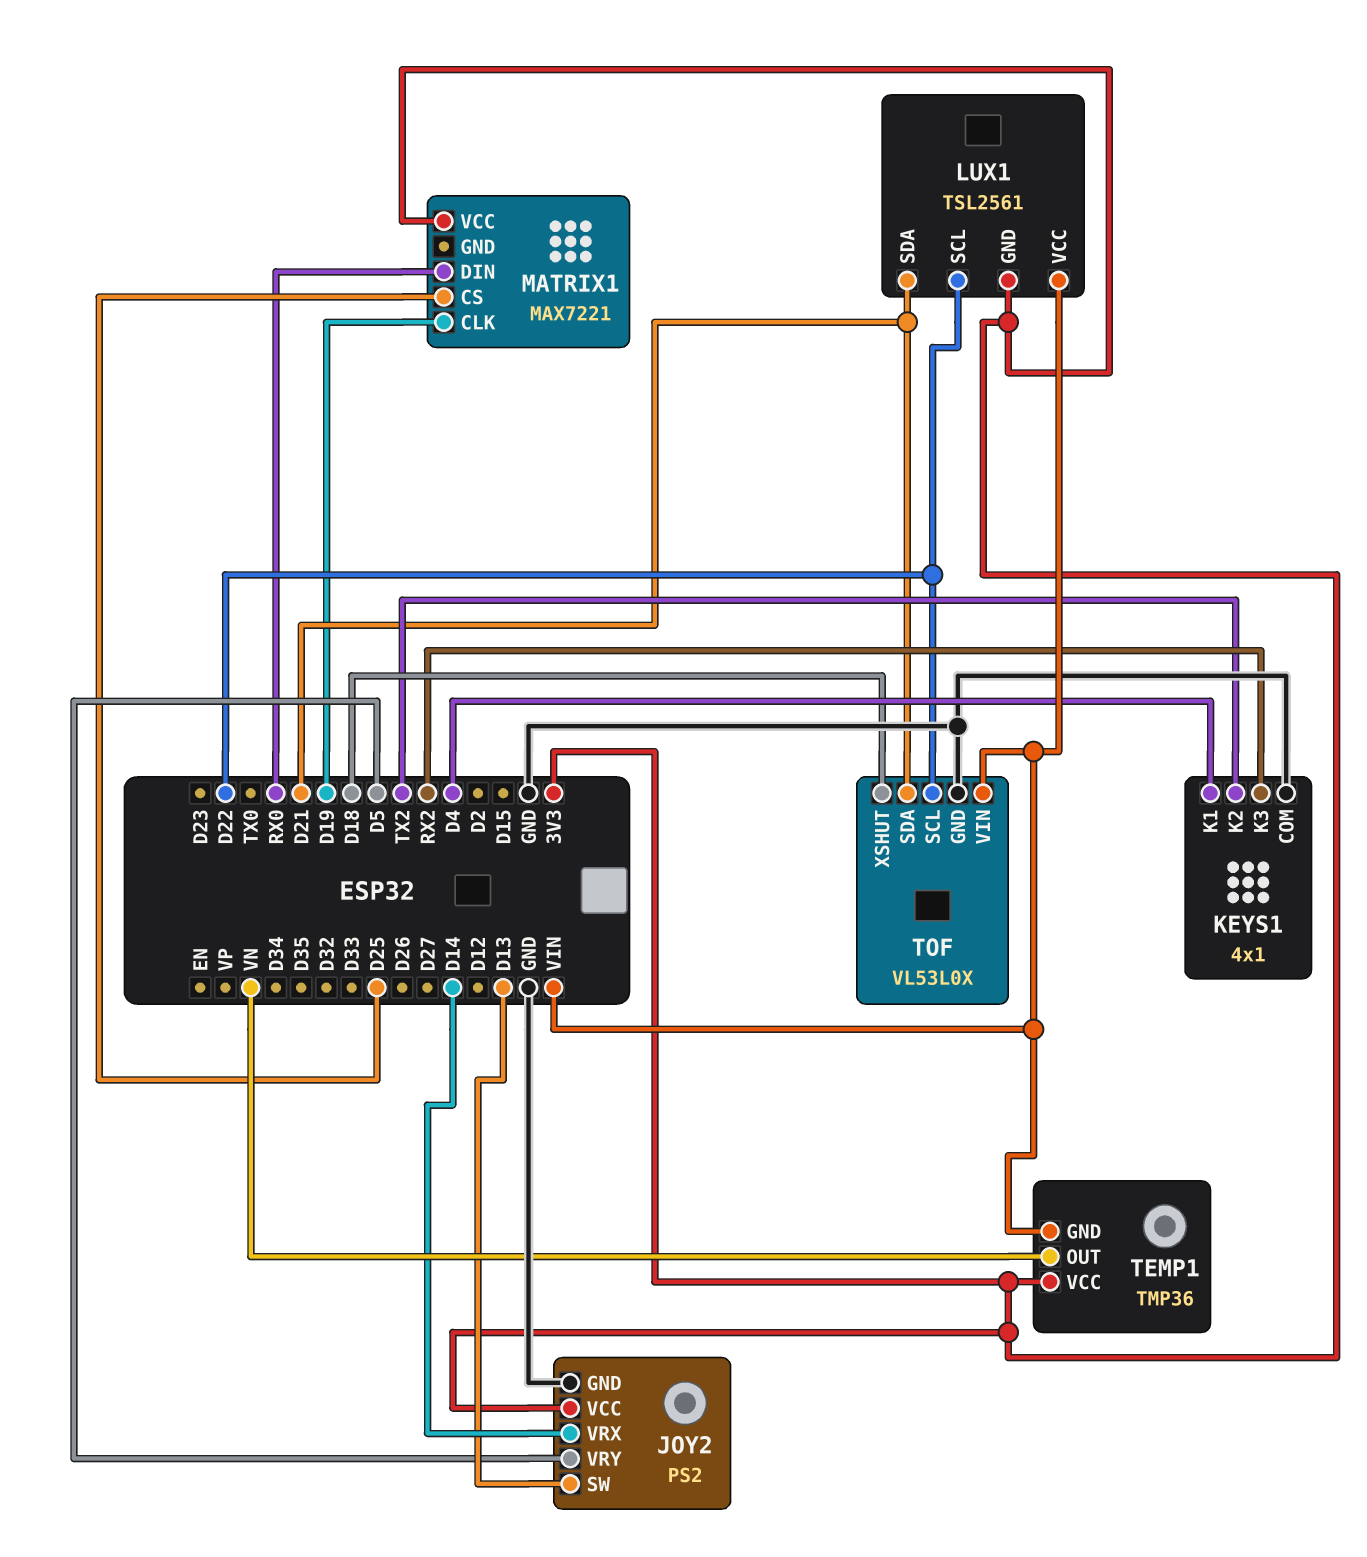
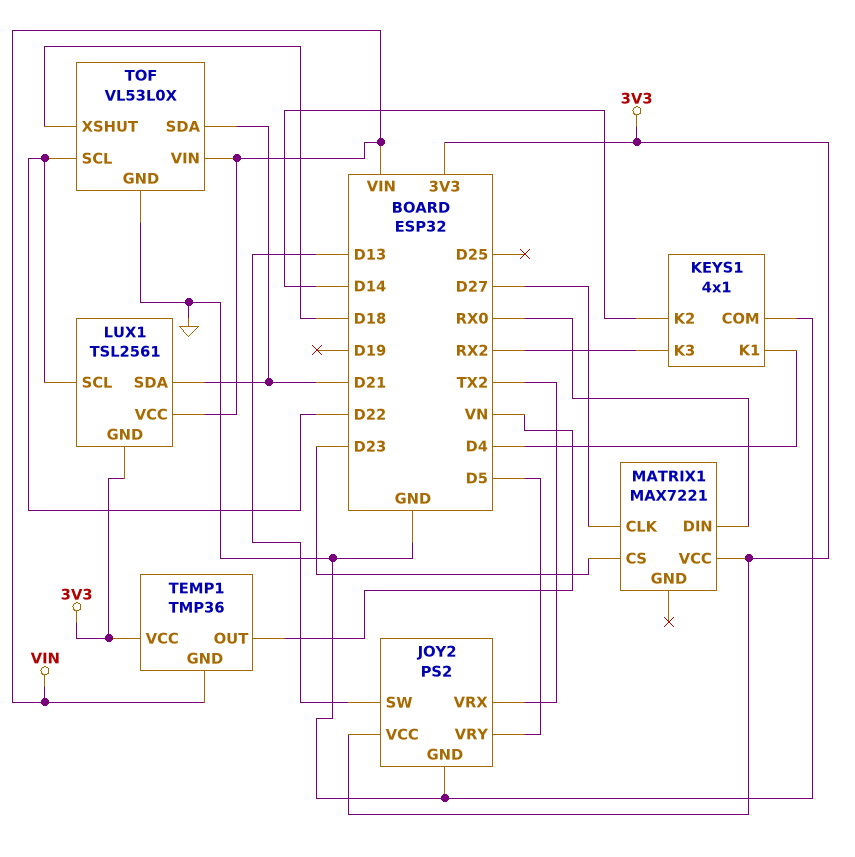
JOY2 pin VRX: D14 -> TX2
KEYS1 pin K2: TX2 -> D14
MATRIX1 pin CLK: D19 -> D27
MATRIX1 pin CS: D25 -> D23

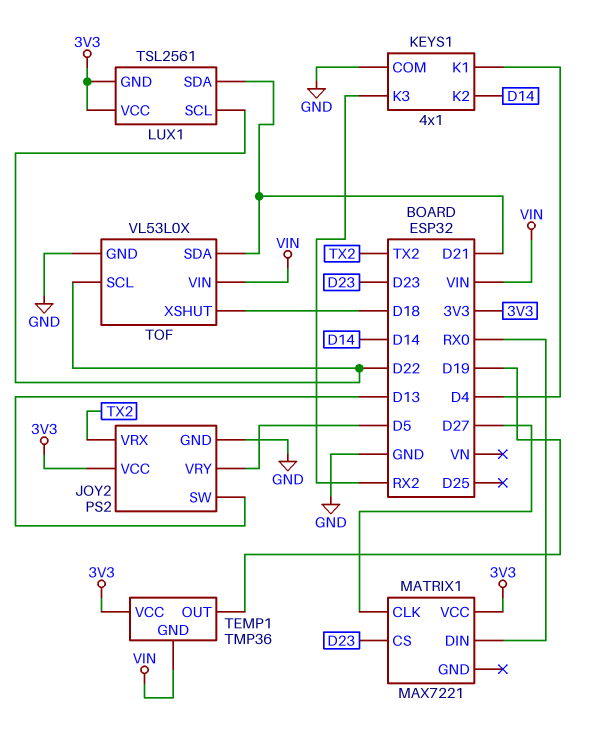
LUX1 pin VCC: VIN -> 3V3
TEMP1 pin OUT: VN -> D19

